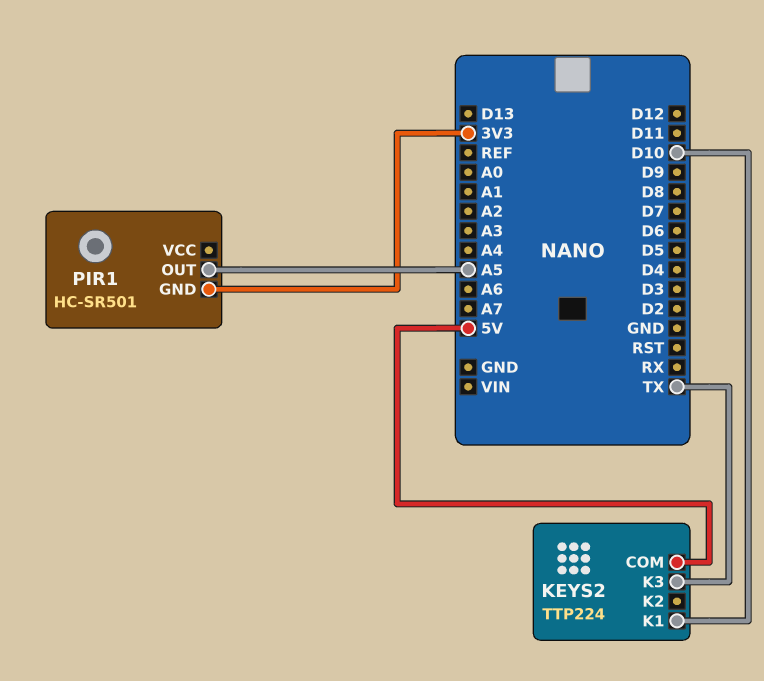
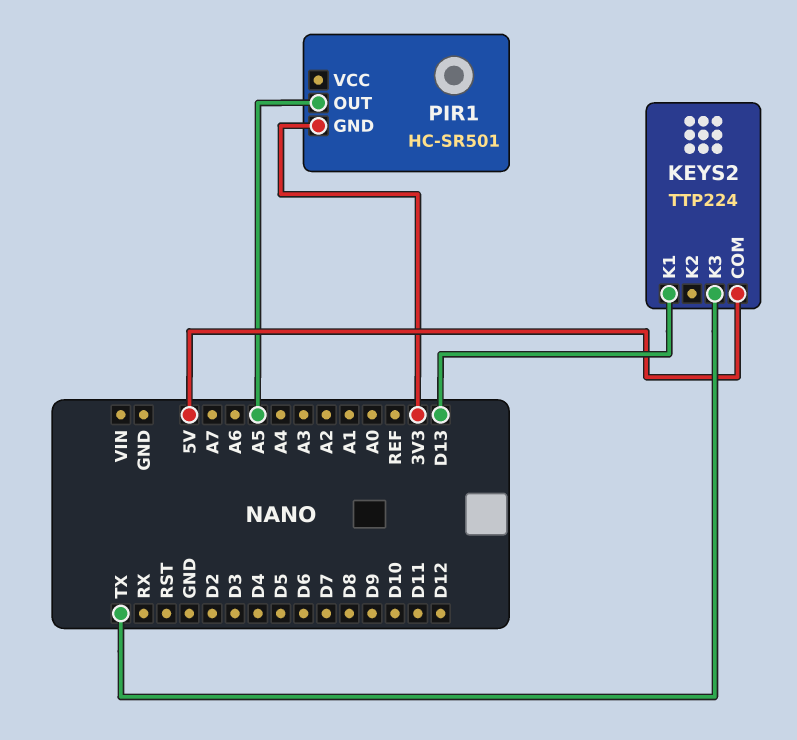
KEYS2 pin K1: D10 -> D13

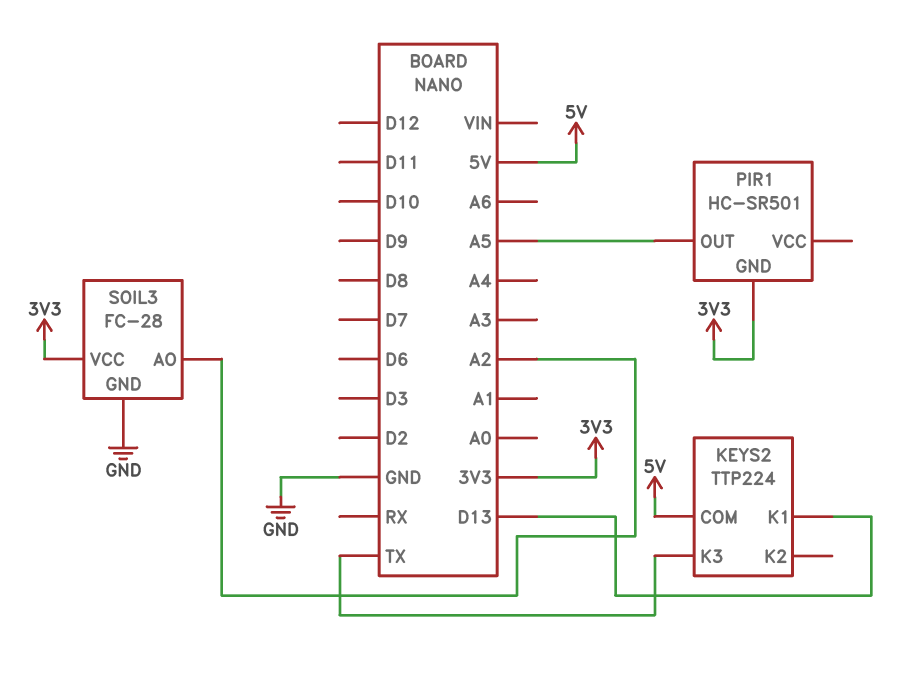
SOIL3: none -> FC-28
SOIL3 pin AO: none -> A2
SOIL3 pin GND: none -> GND
SOIL3 pin VCC: none -> 3V3

